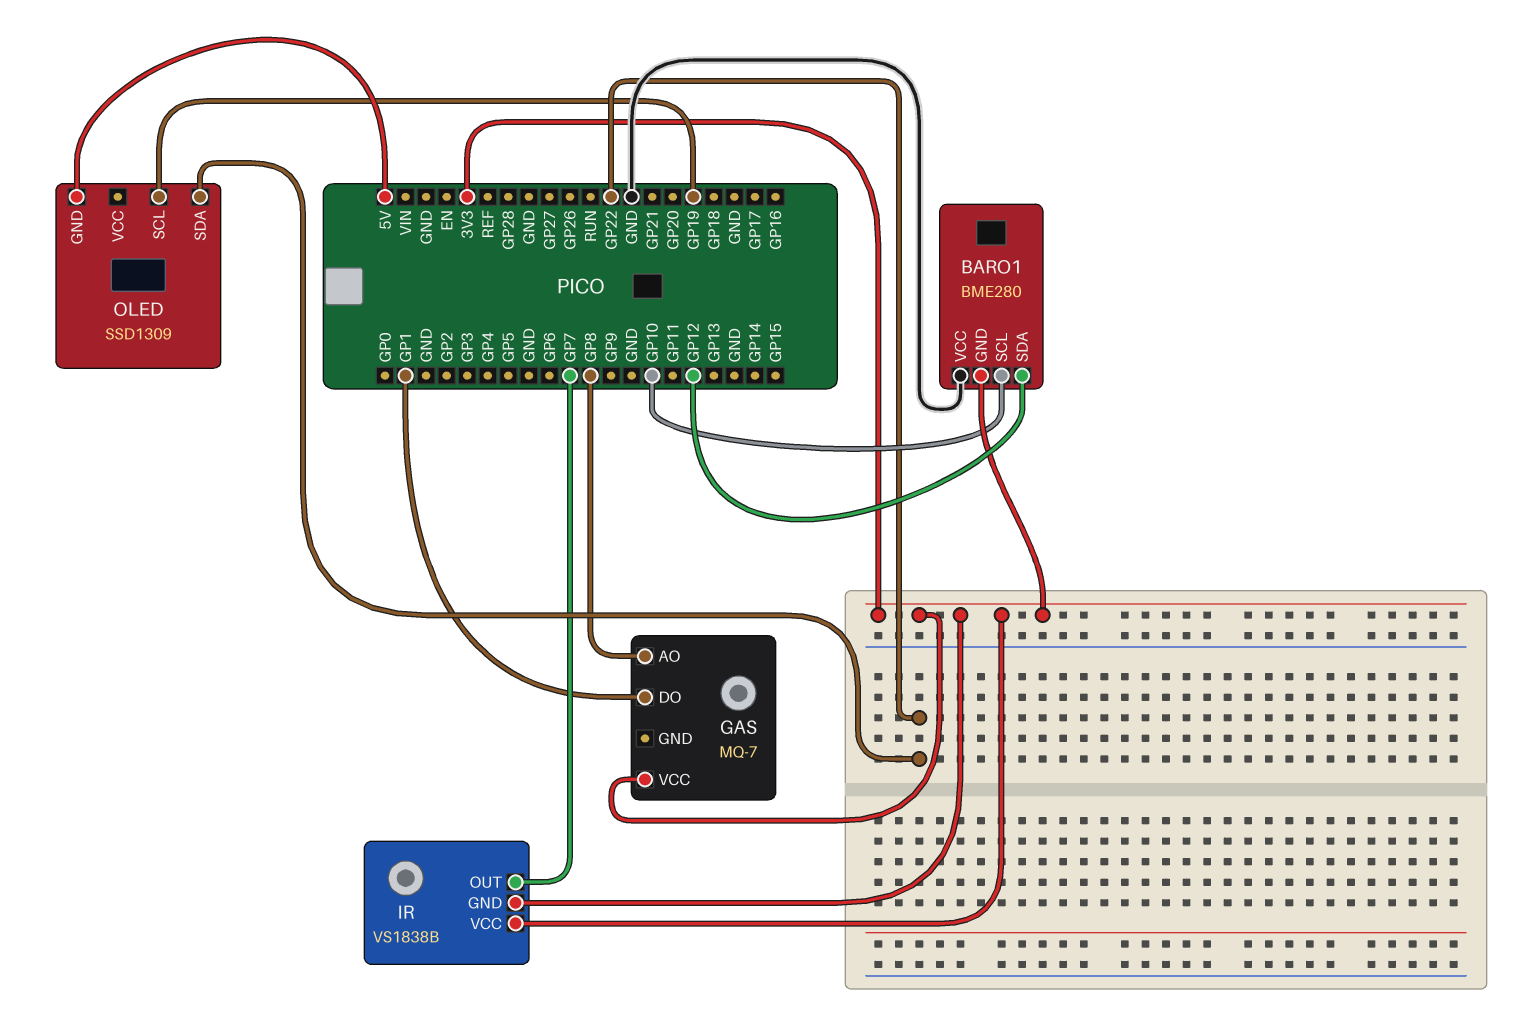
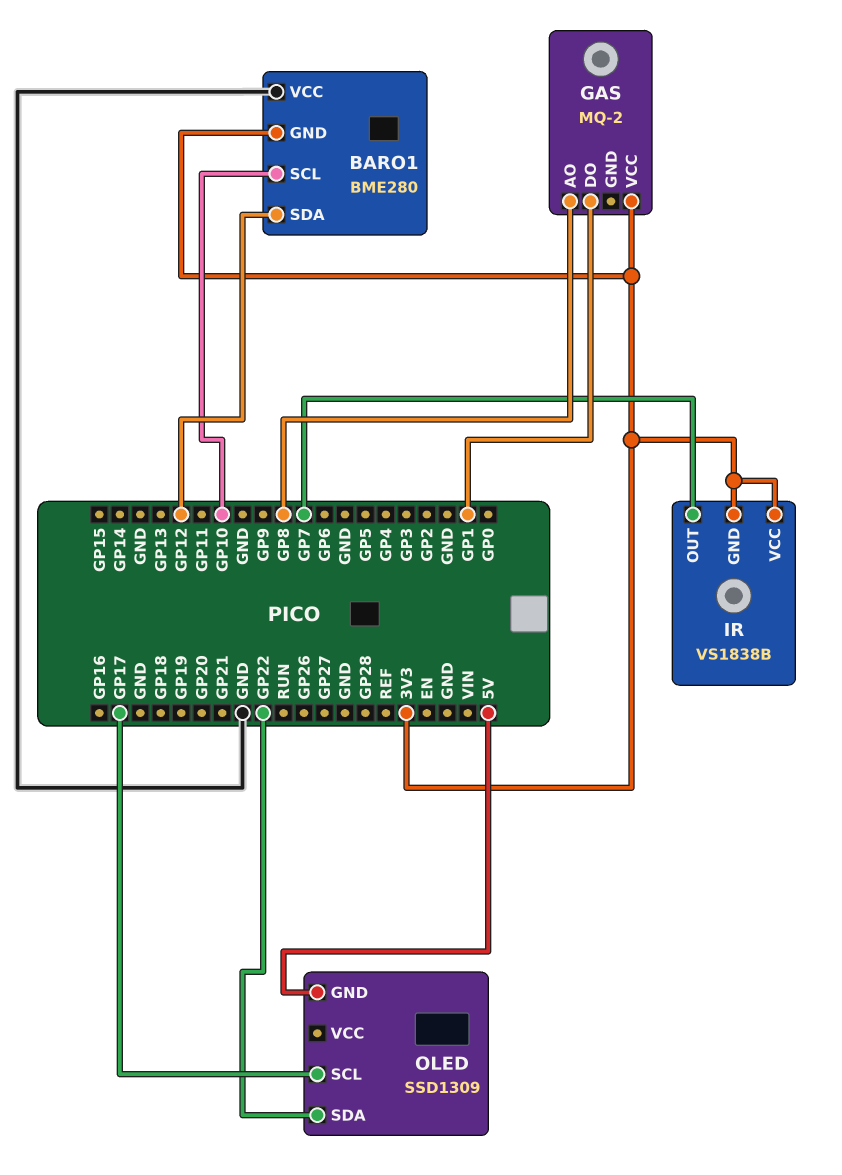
GAS: MQ-7 -> MQ-2
OLED pin SCL: GP19 -> GP17

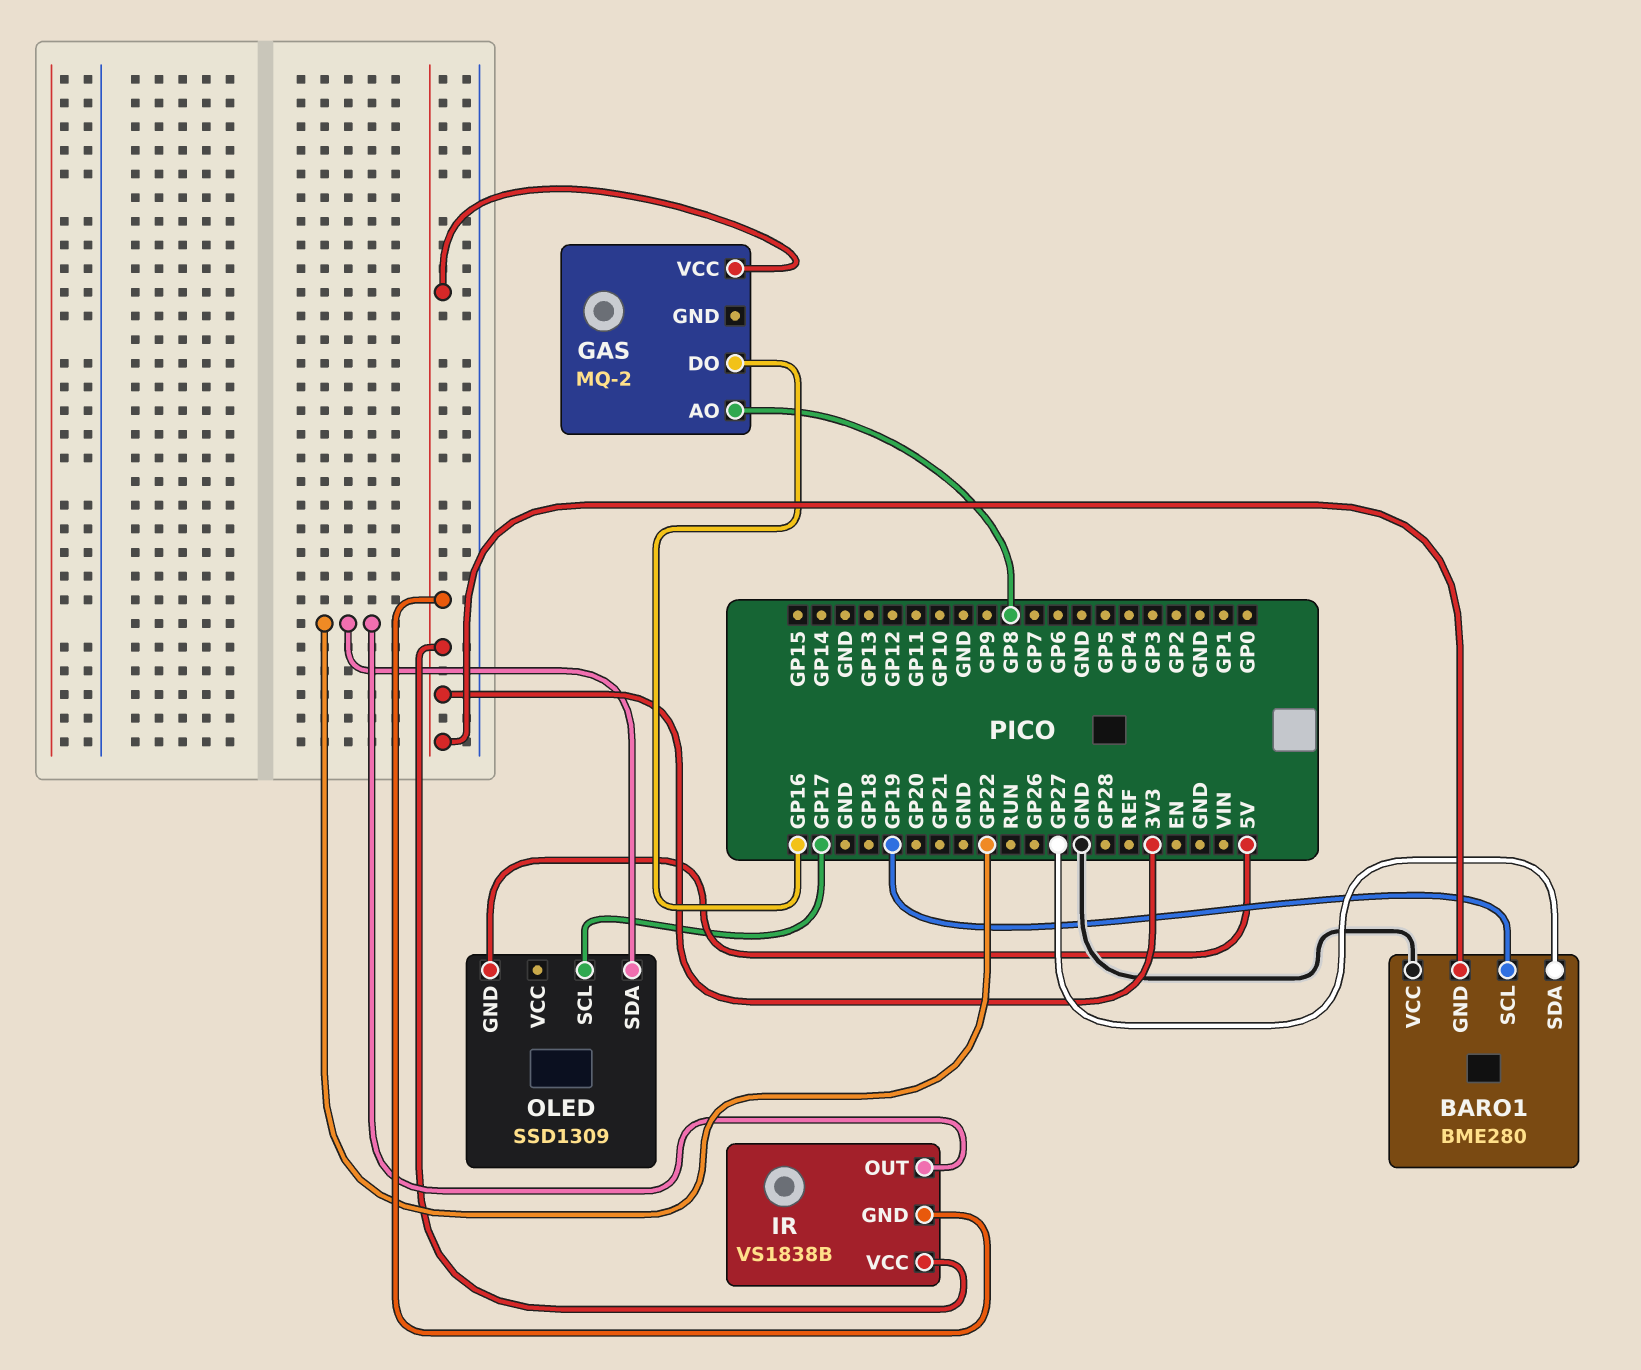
BARO1 pin SCL: GP10 -> GP19
BARO1 pin SDA: GP12 -> GP27
GAS pin DO: GP1 -> GP16
IR pin OUT: GP7 -> GP22

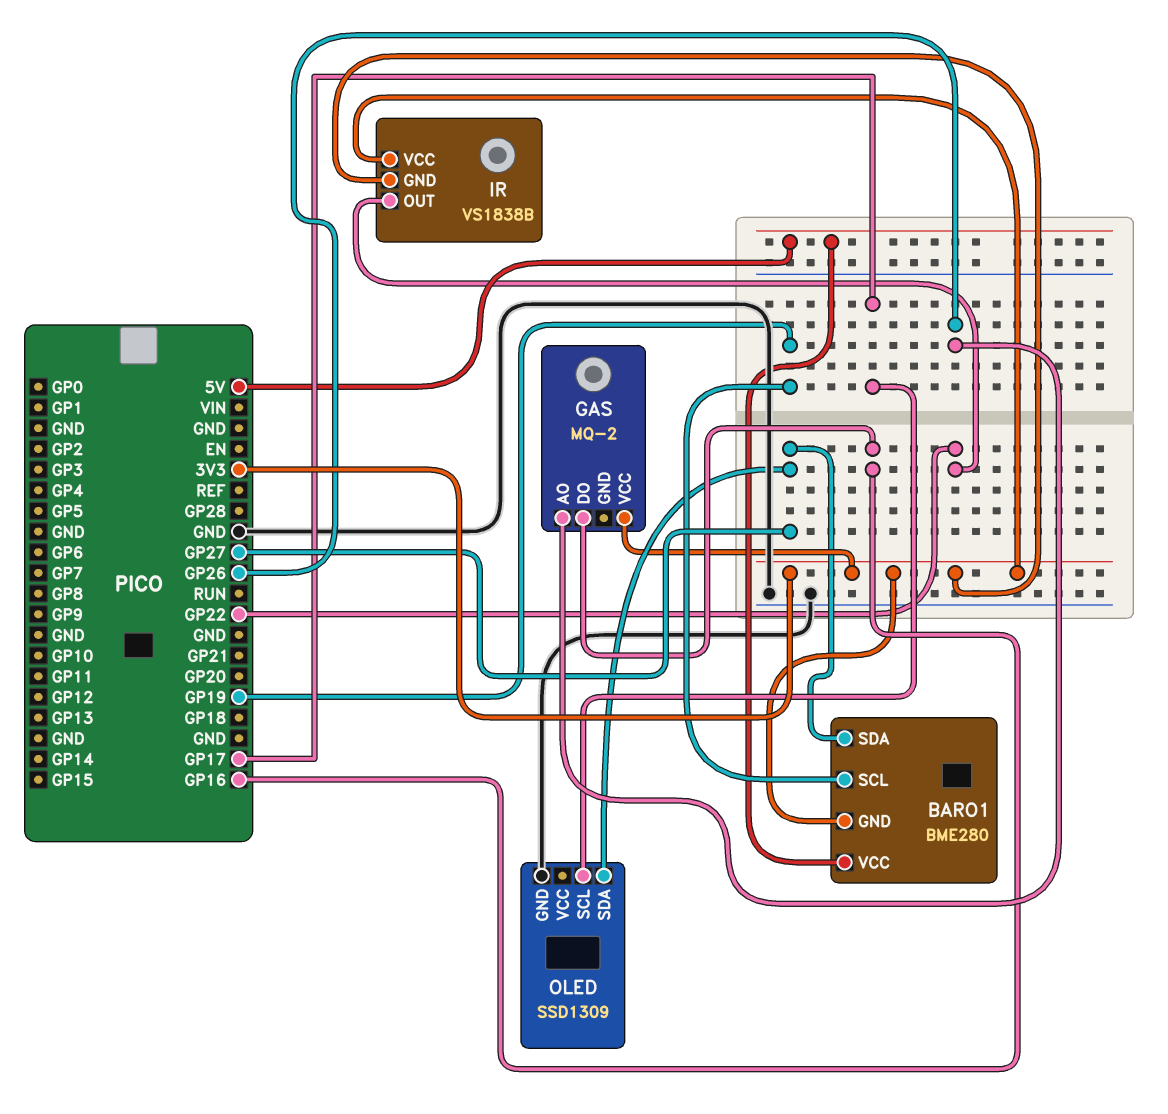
BARO1 pin VCC: GND -> 5V
GAS pin AO: GP8 -> GP26
OLED pin GND: 5V -> GND
OLED pin SDA: GP22 -> GP27

